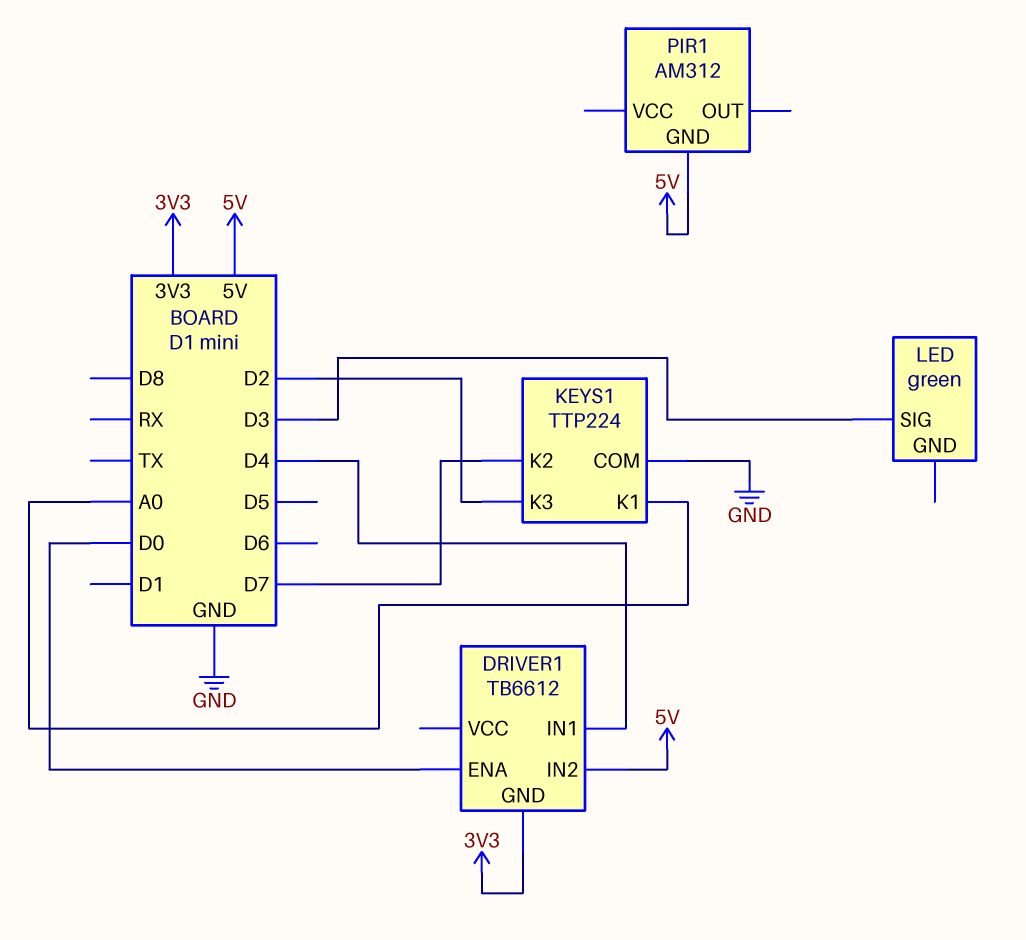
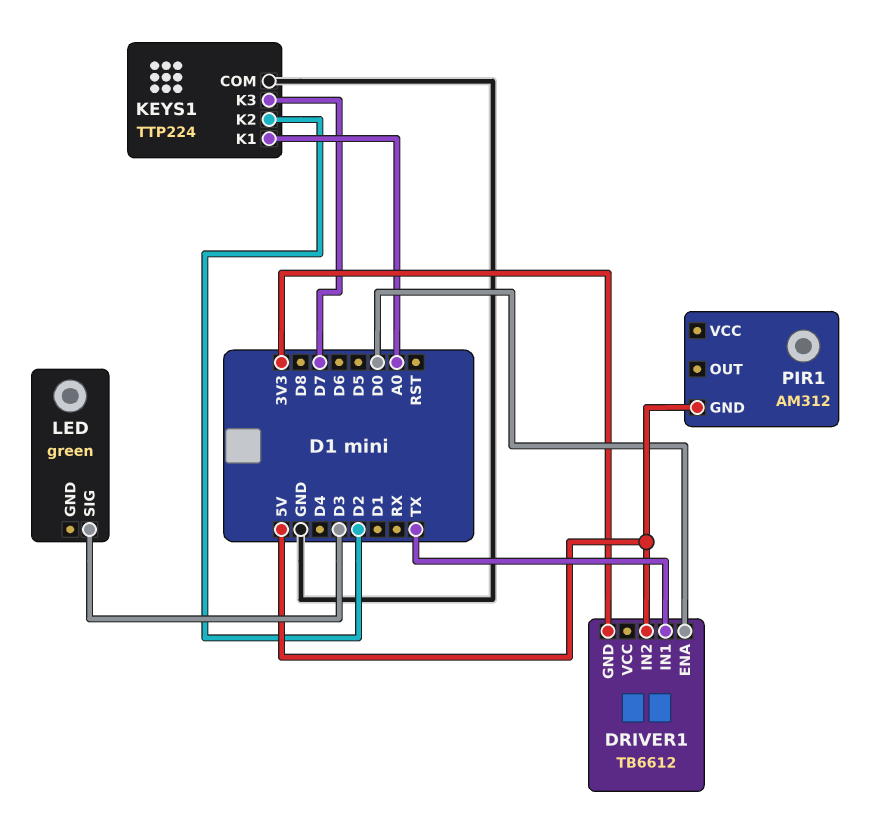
DRIVER1 pin IN1: D4 -> TX
KEYS1 pin K2: D7 -> D2
KEYS1 pin K3: D2 -> D7

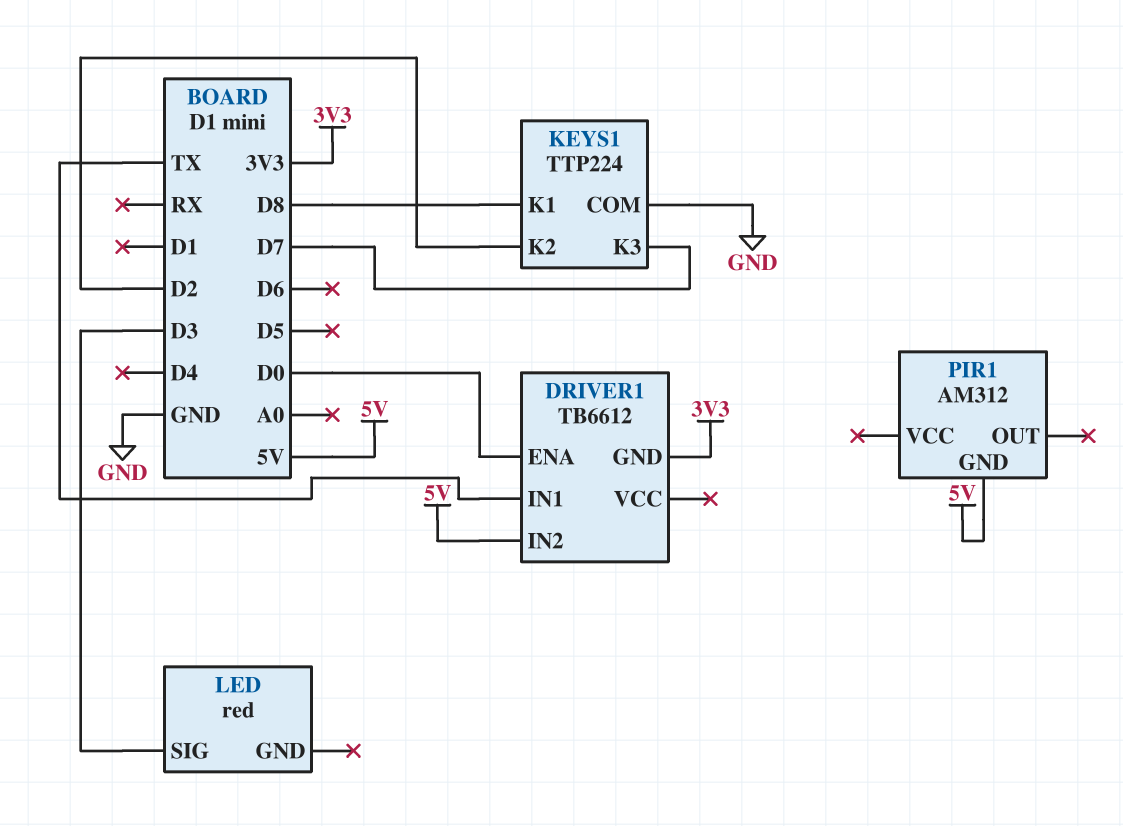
KEYS1 pin K1: A0 -> D8
LED: green -> red

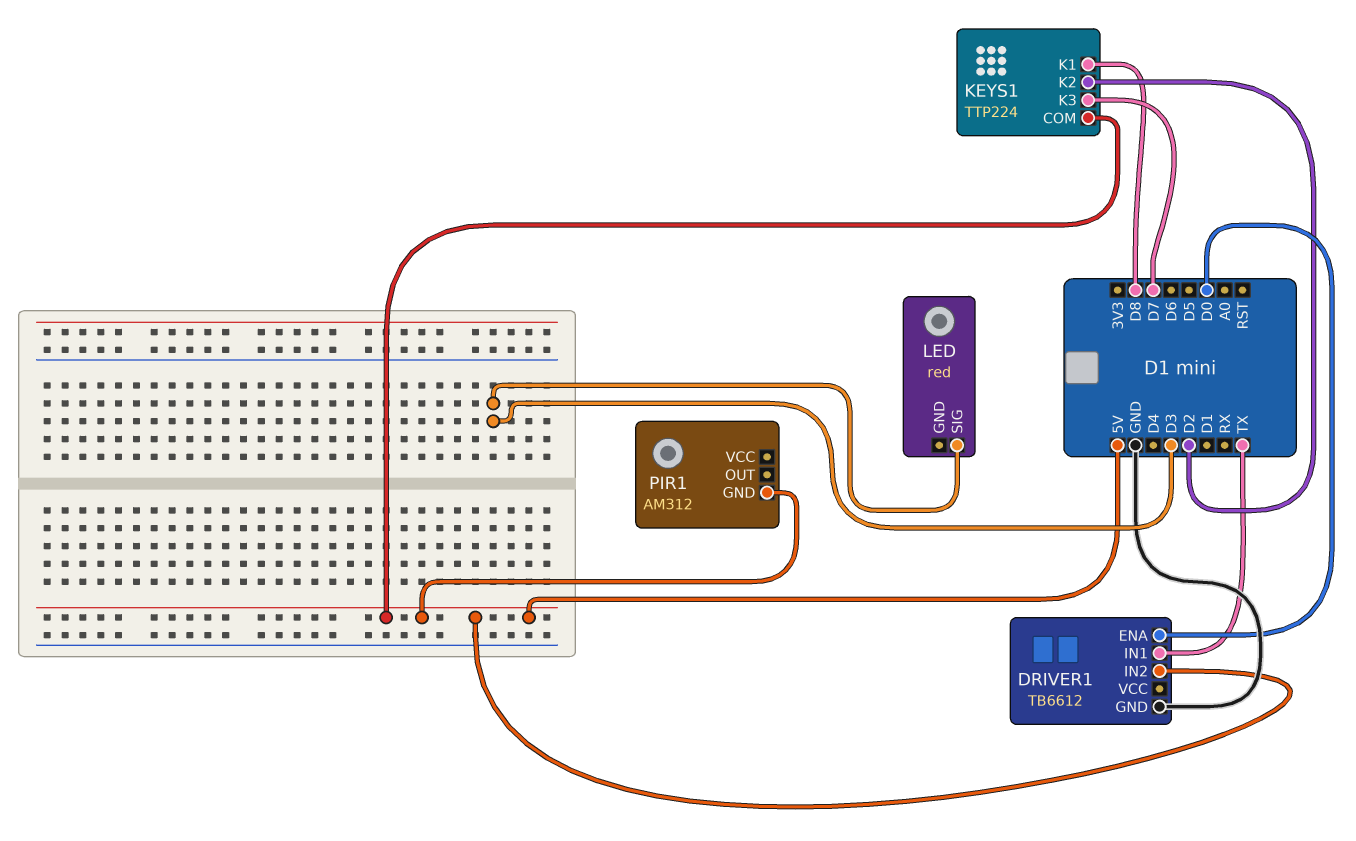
DRIVER1 pin GND: 3V3 -> GND
KEYS1 pin COM: GND -> 5V

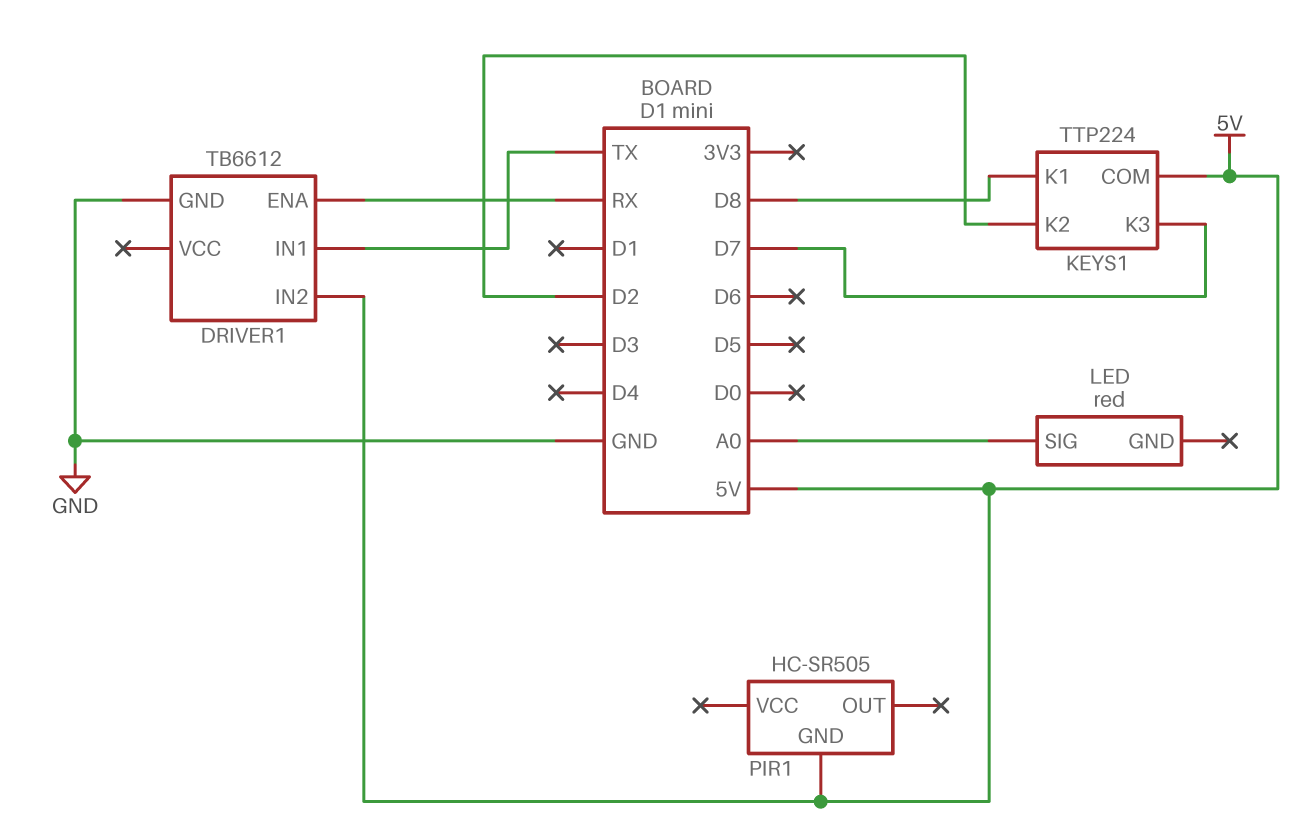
DRIVER1 pin ENA: D0 -> RX
LED pin SIG: D3 -> A0
PIR1: AM312 -> HC-SR505

